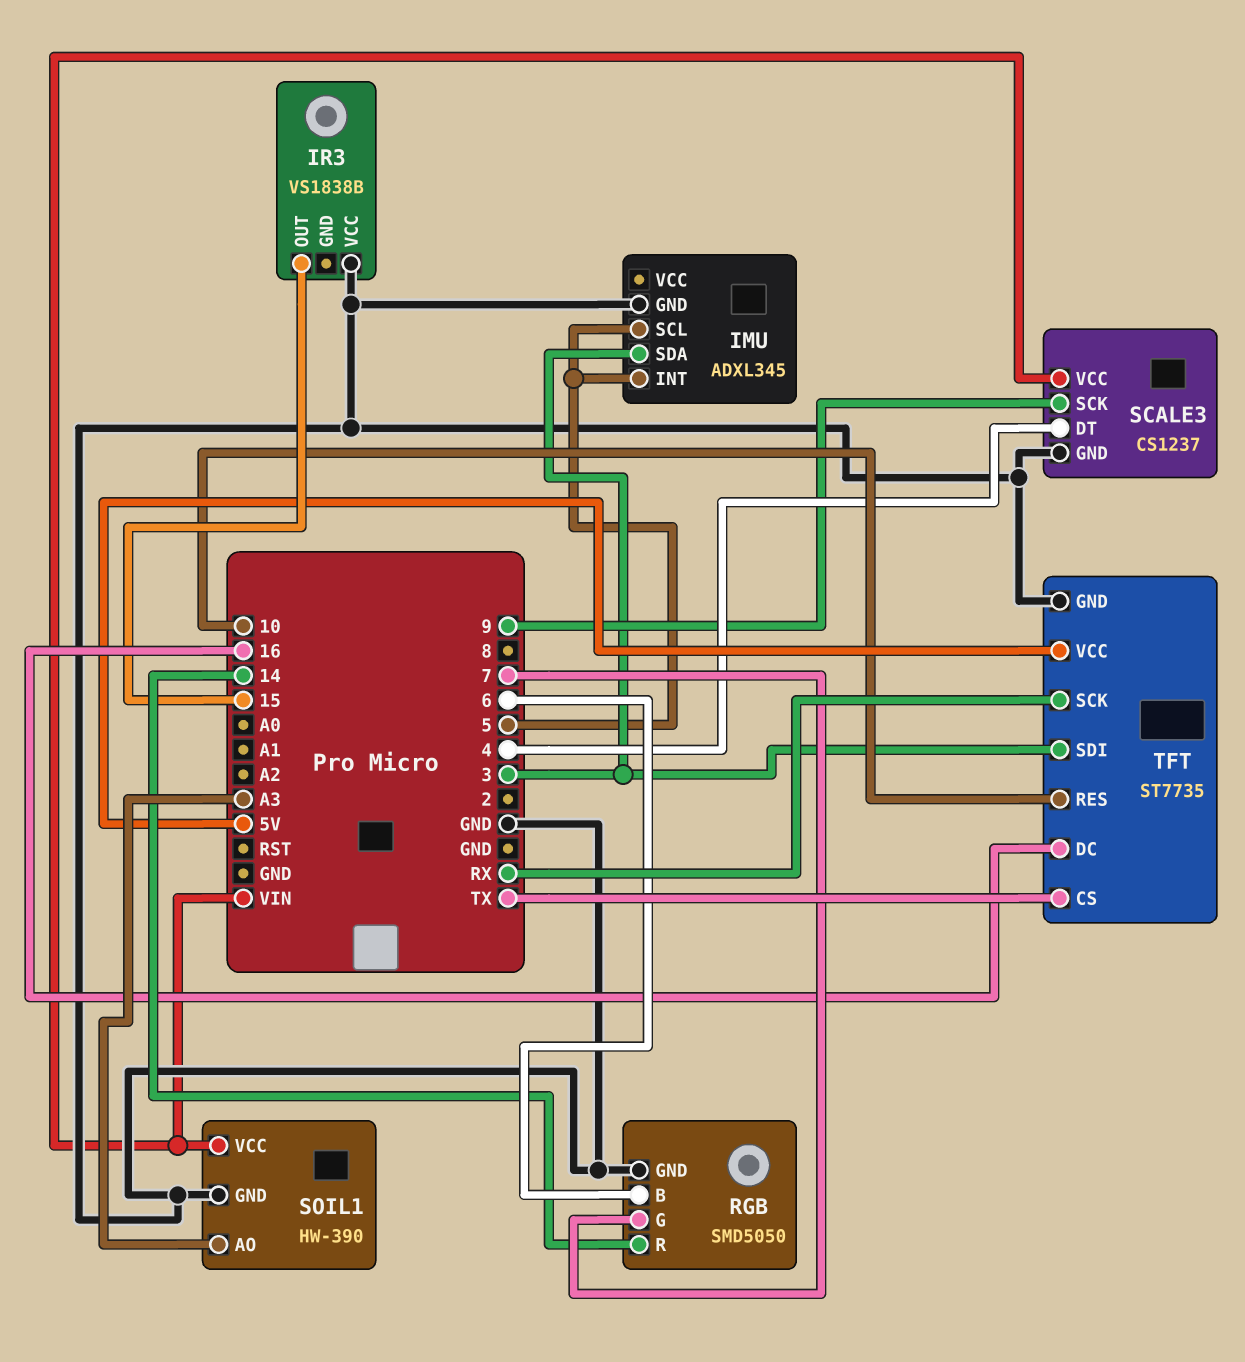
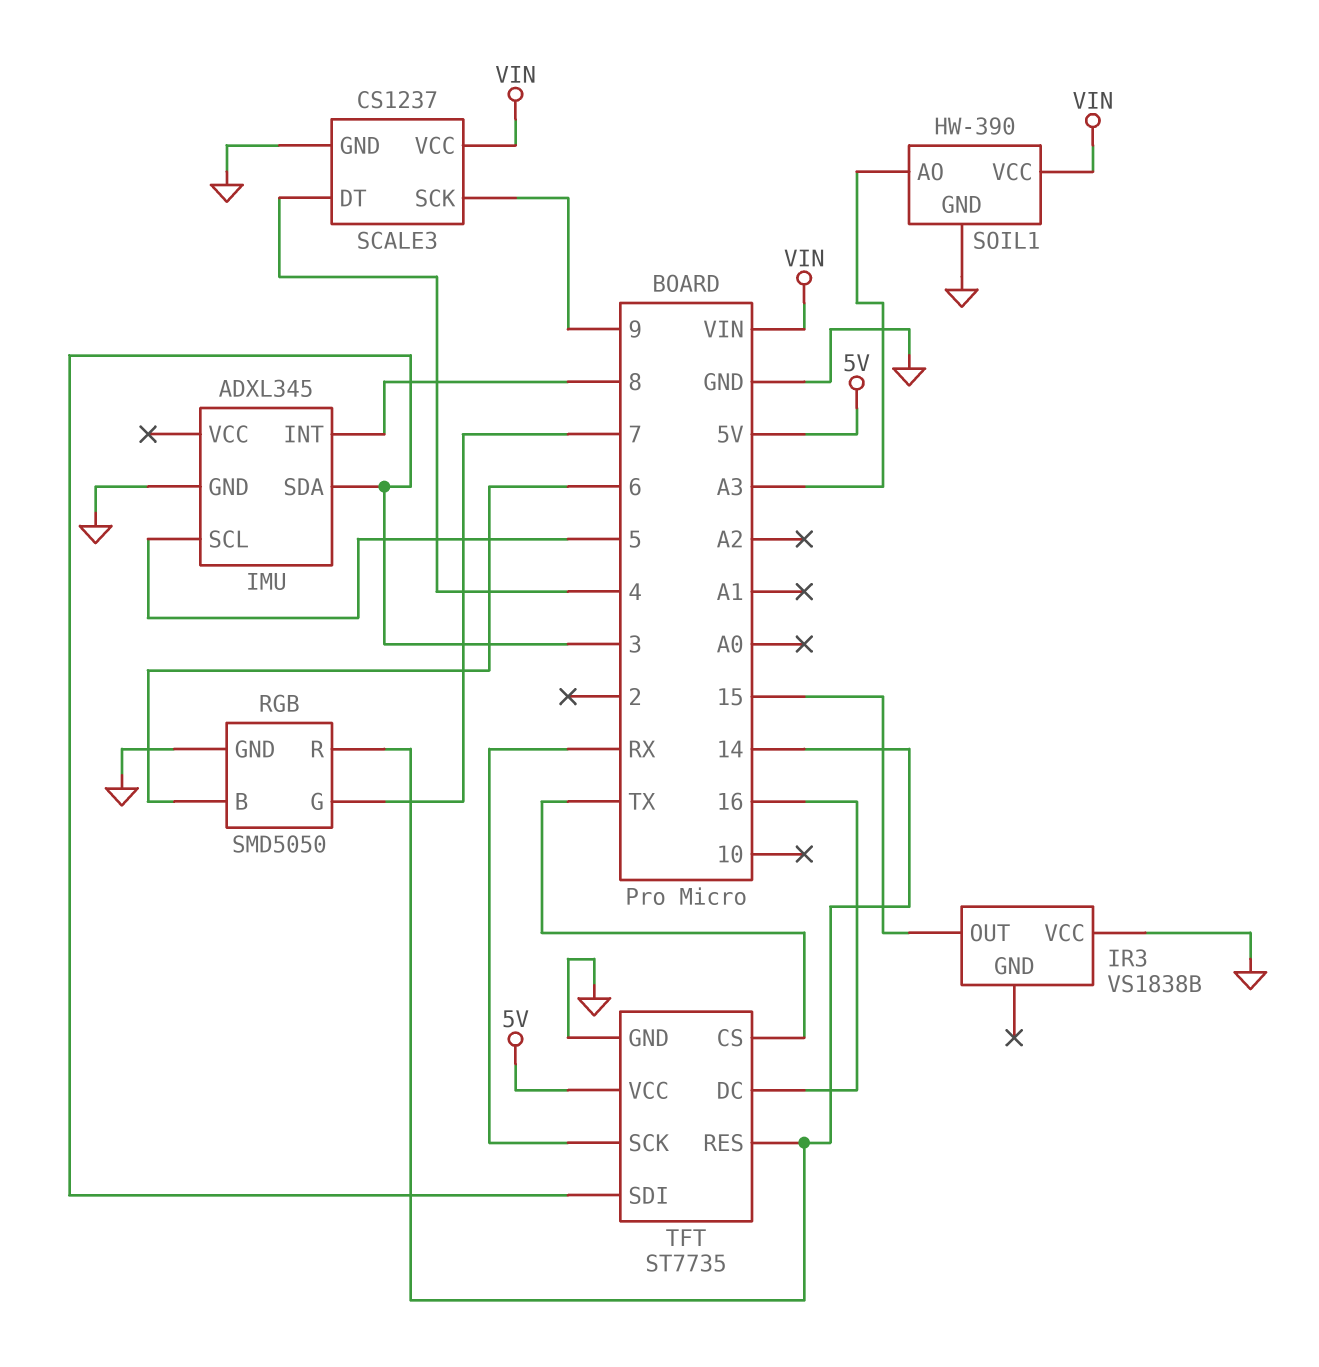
IMU pin INT: 5 -> 8
TFT pin RES: 10 -> 14

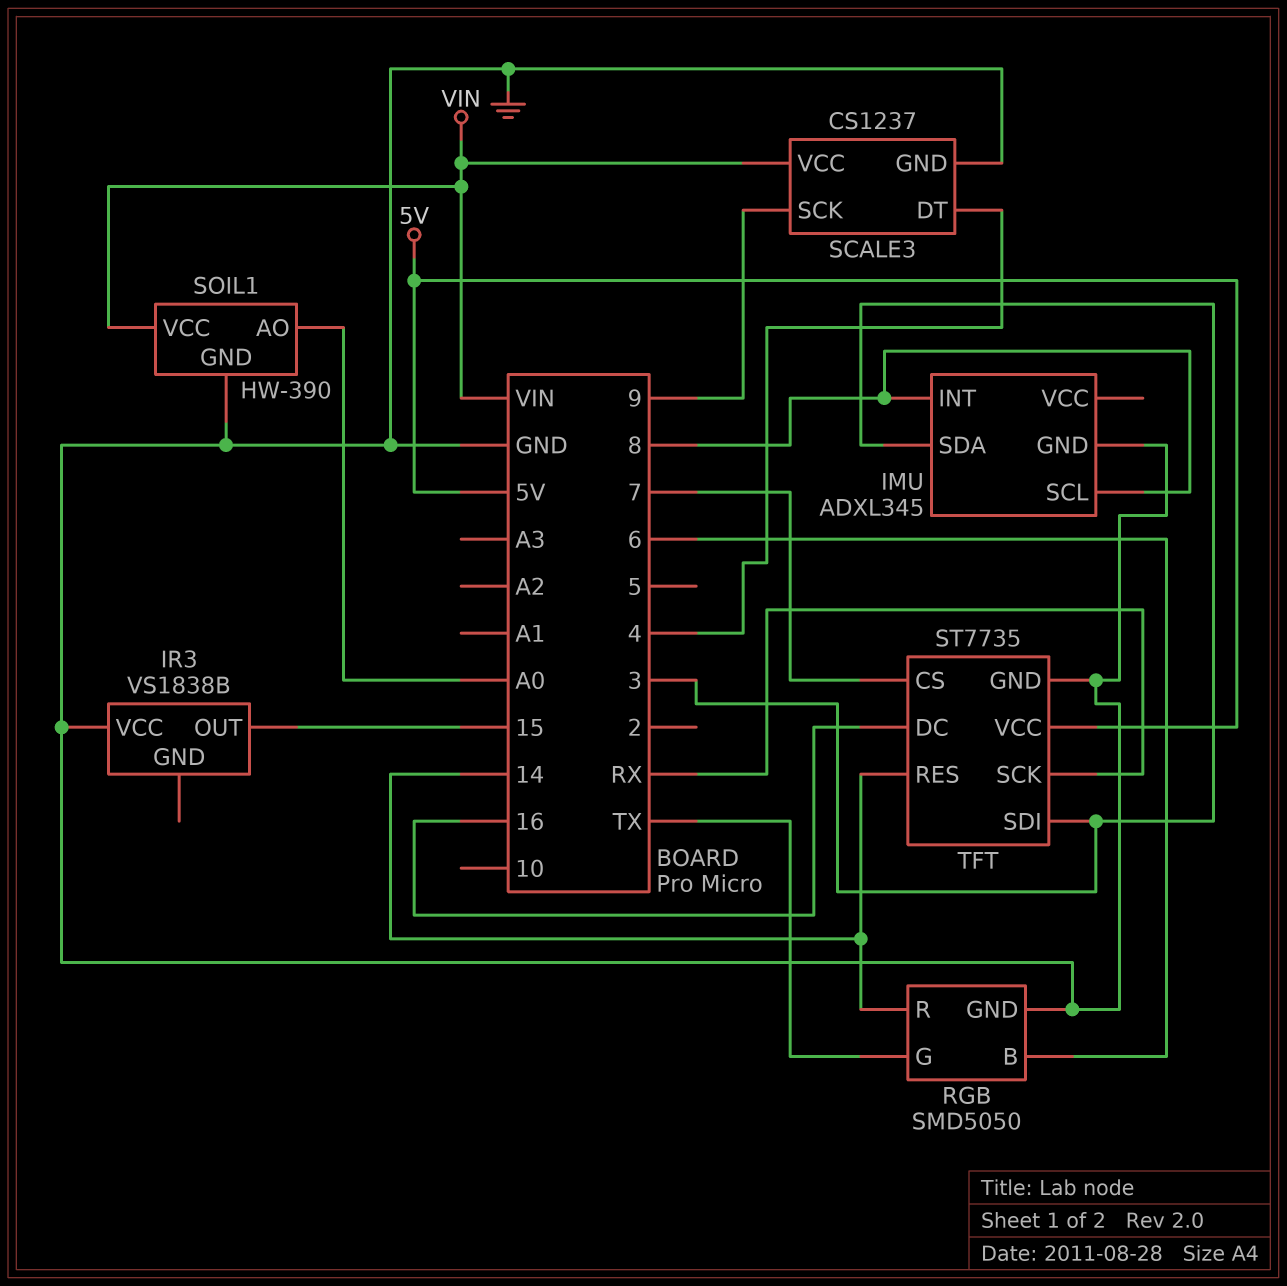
IMU pin SCL: 5 -> 8
RGB pin G: 7 -> TX
SOIL1 pin AO: A3 -> A0
TFT pin CS: TX -> 7

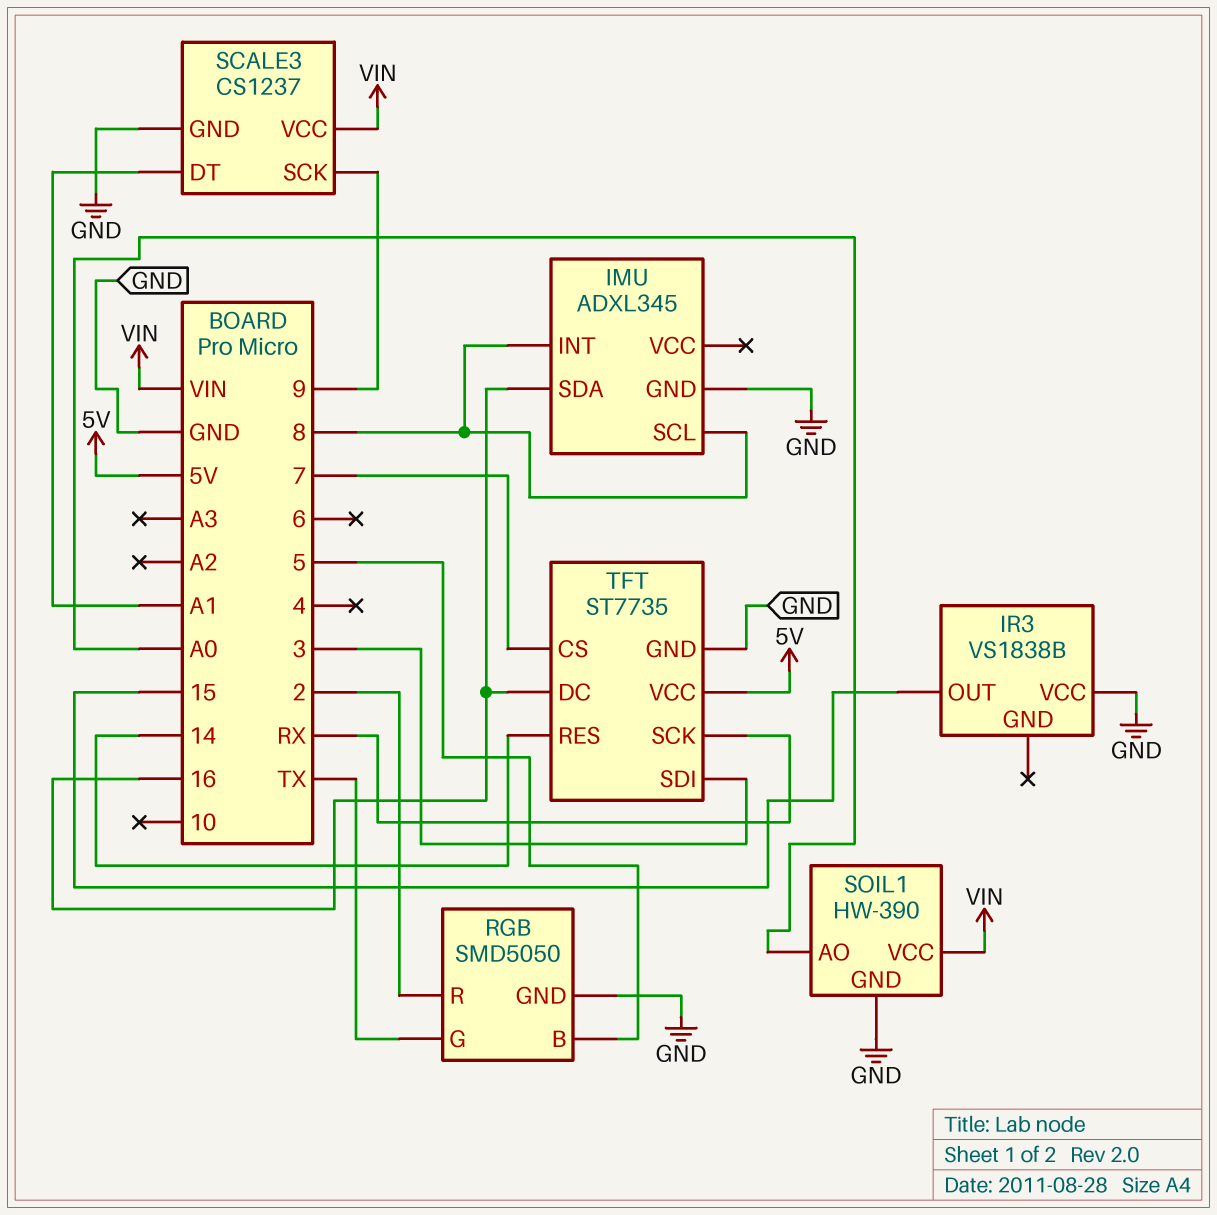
IMU pin SDA: 3 -> 16
RGB pin B: 6 -> 5
RGB pin R: 14 -> 2
SCALE3 pin DT: 4 -> A1

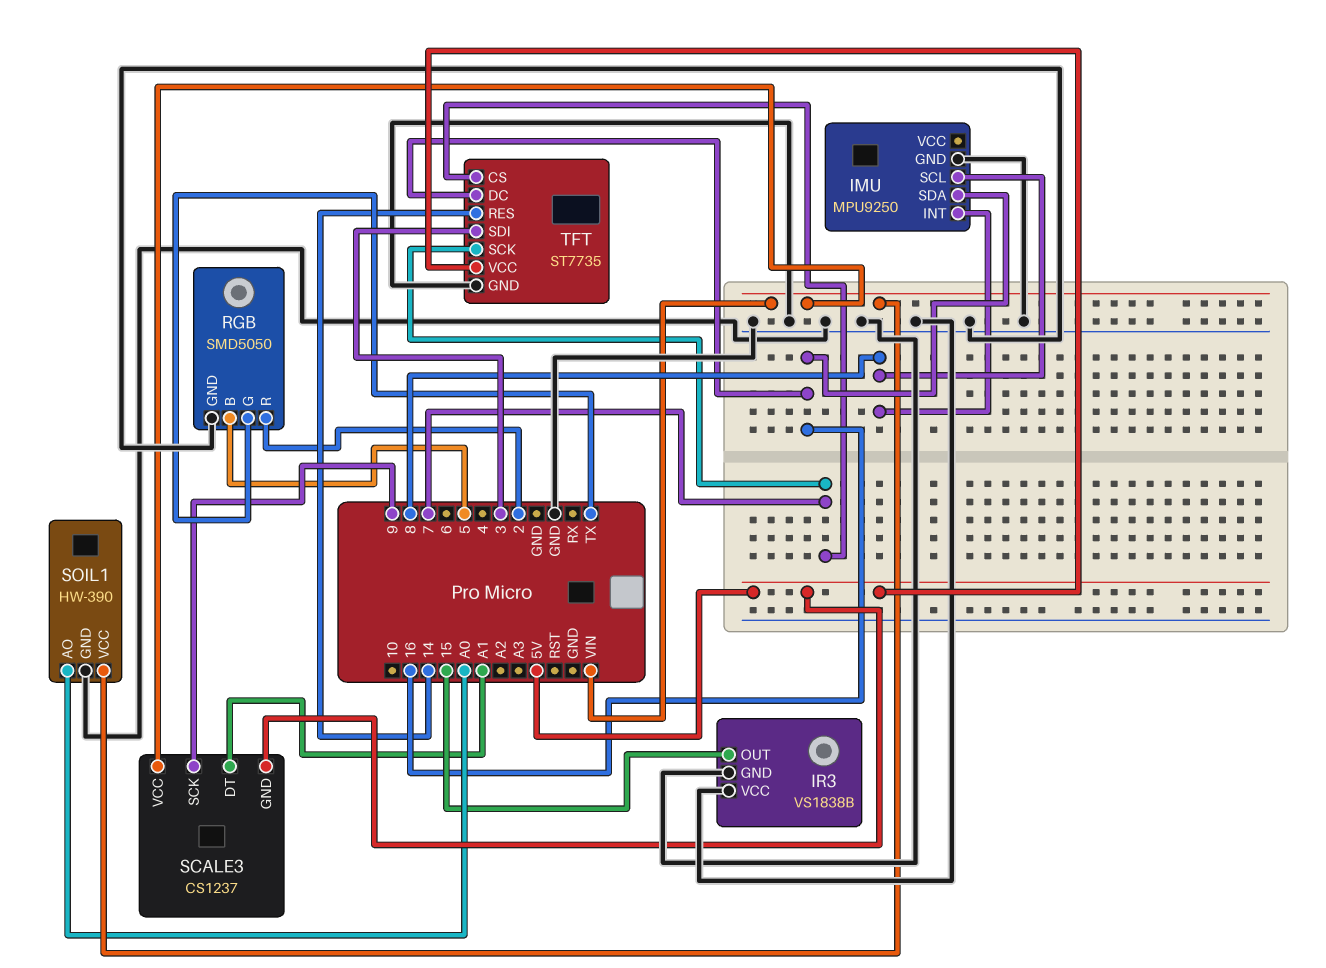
IMU: ADXL345 -> MPU9250
IR3 pin GND: none -> GND
SCALE3 pin GND: GND -> 5V
TFT pin SCK: RX -> 7

